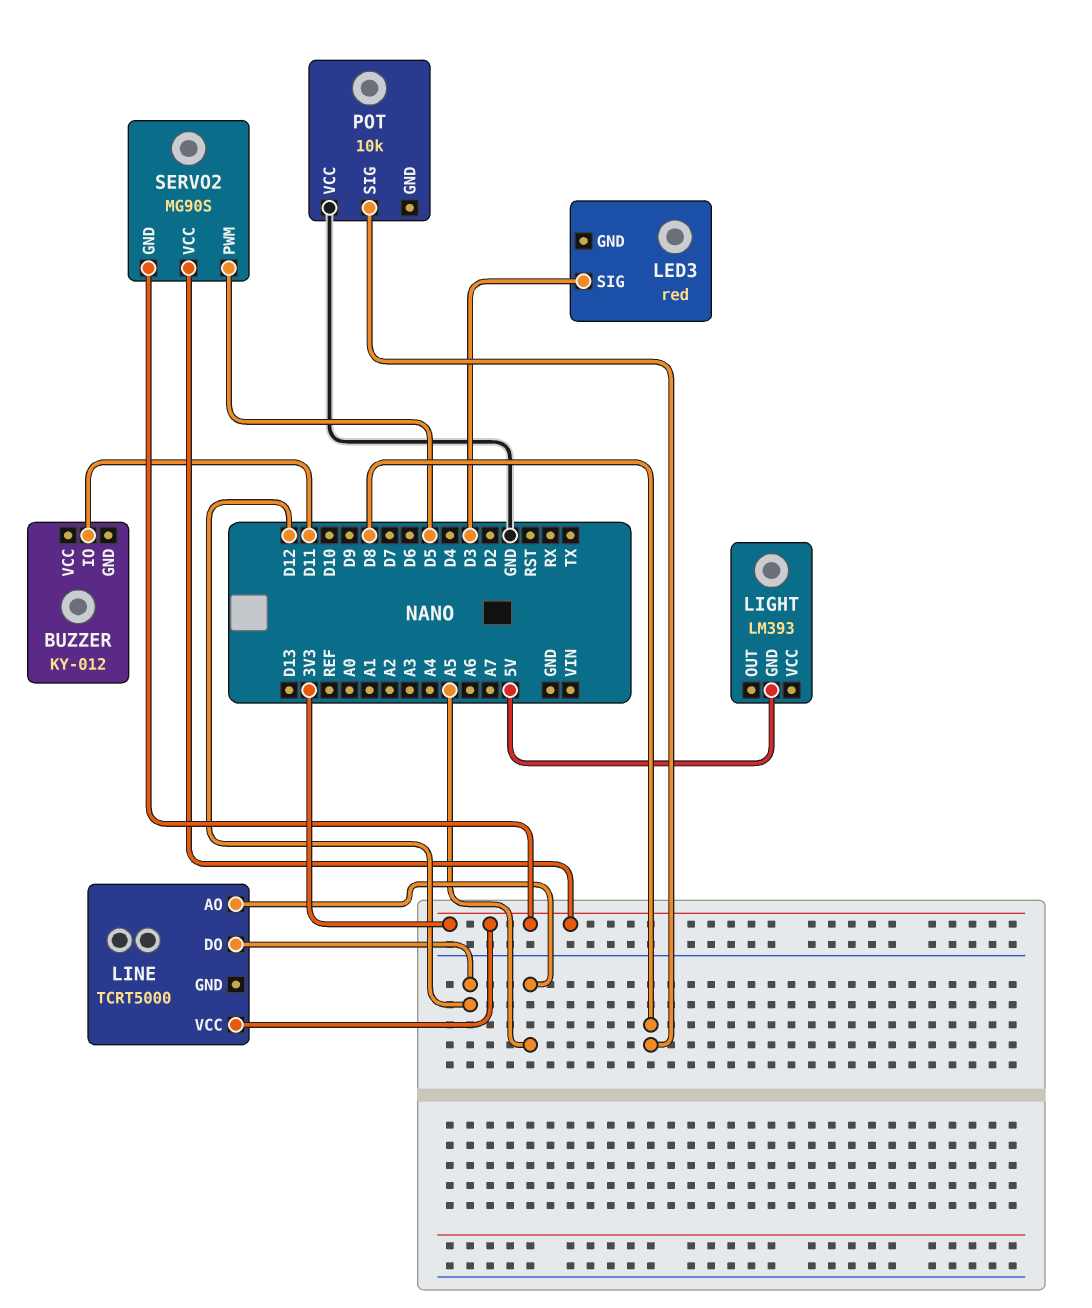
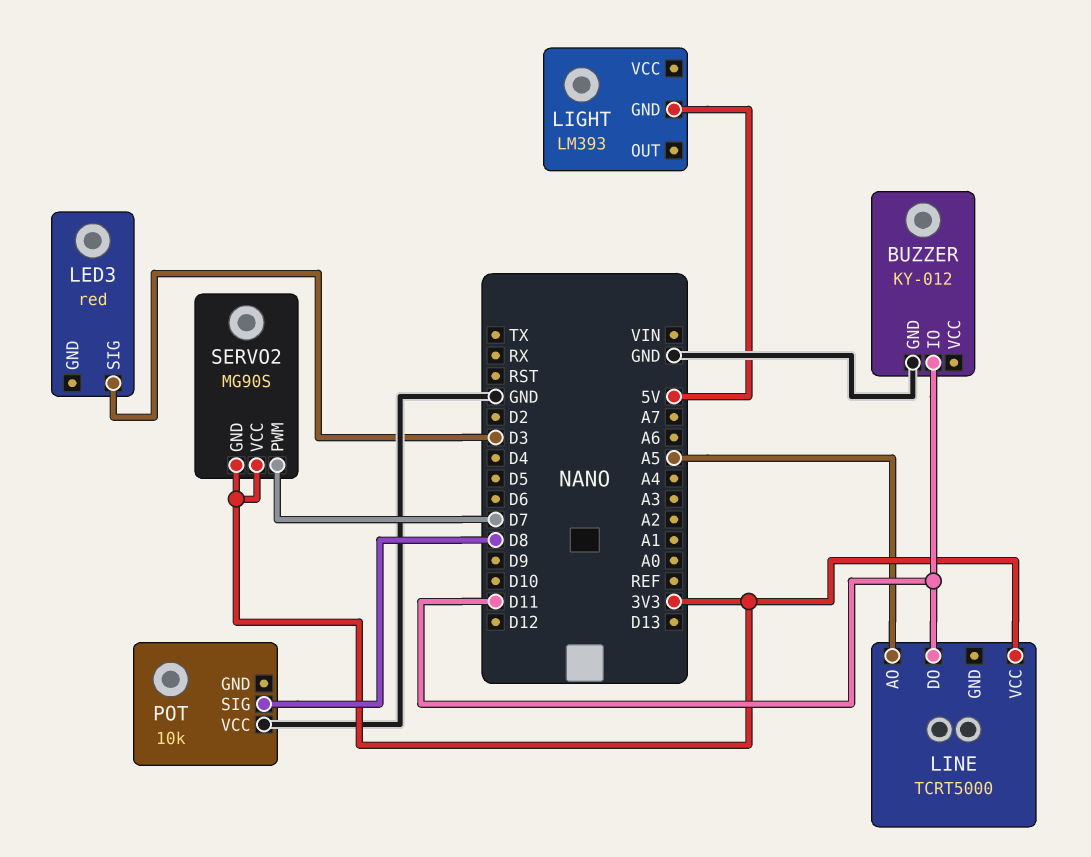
BUZZER pin GND: none -> GND
LINE pin DO: D12 -> D11
SERVO2 pin PWM: D5 -> D7

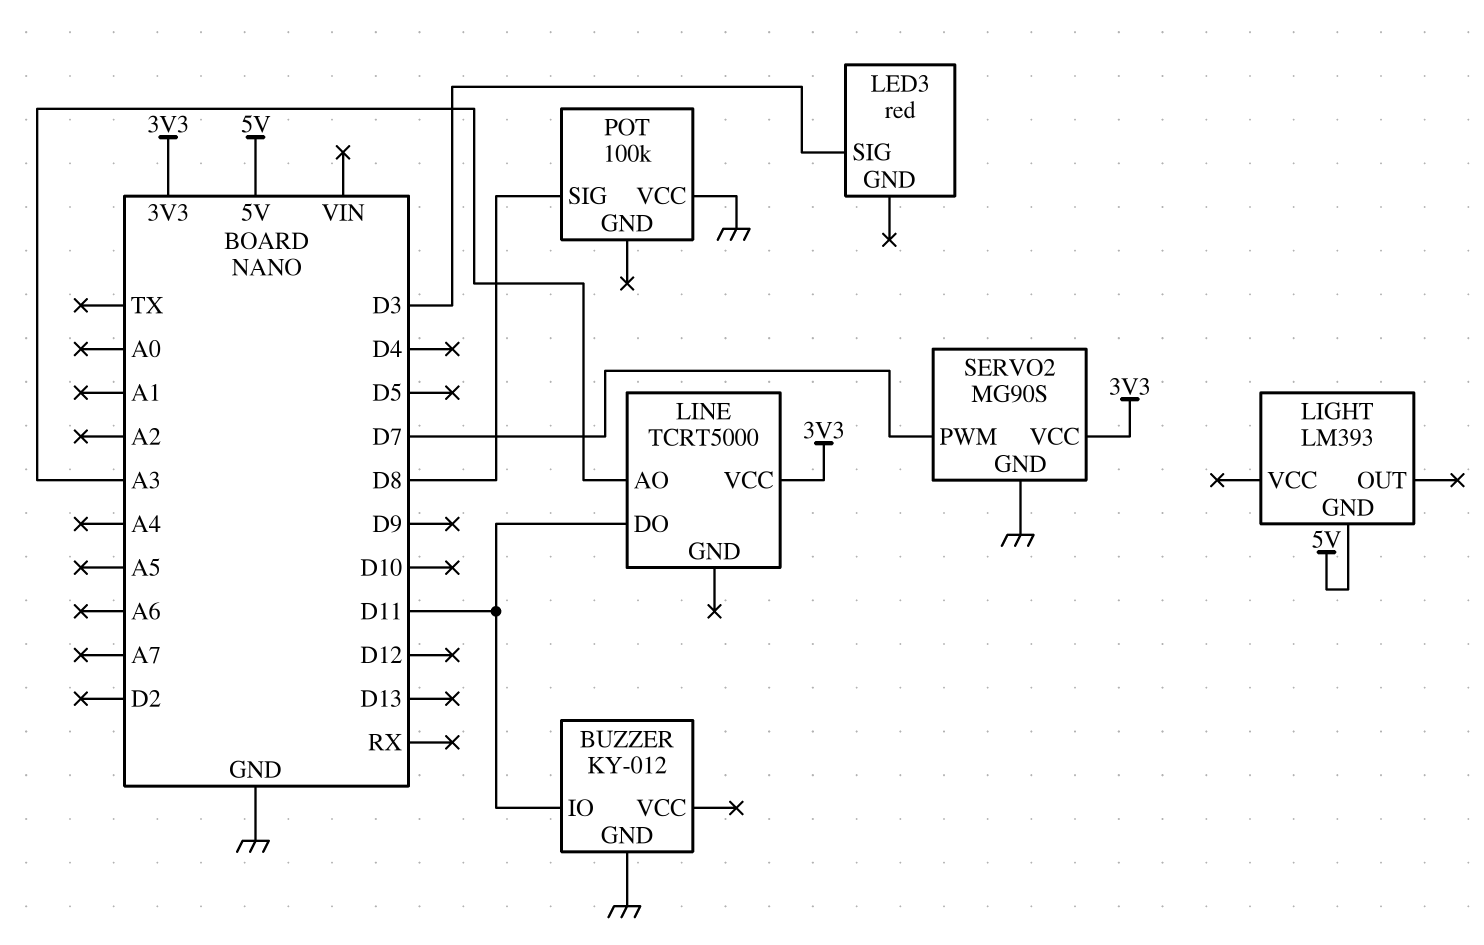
LINE pin AO: A5 -> A3
POT: 10k -> 100k
SERVO2 pin GND: 3V3 -> GND

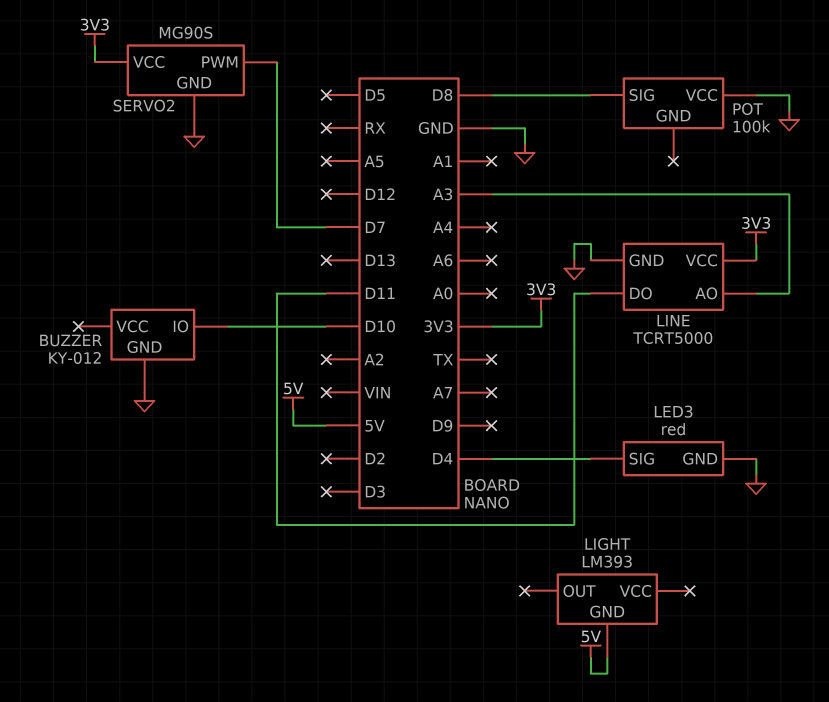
BUZZER pin IO: D11 -> D10
LED3 pin GND: none -> GND
LED3 pin SIG: D3 -> D4
LINE pin GND: none -> GND

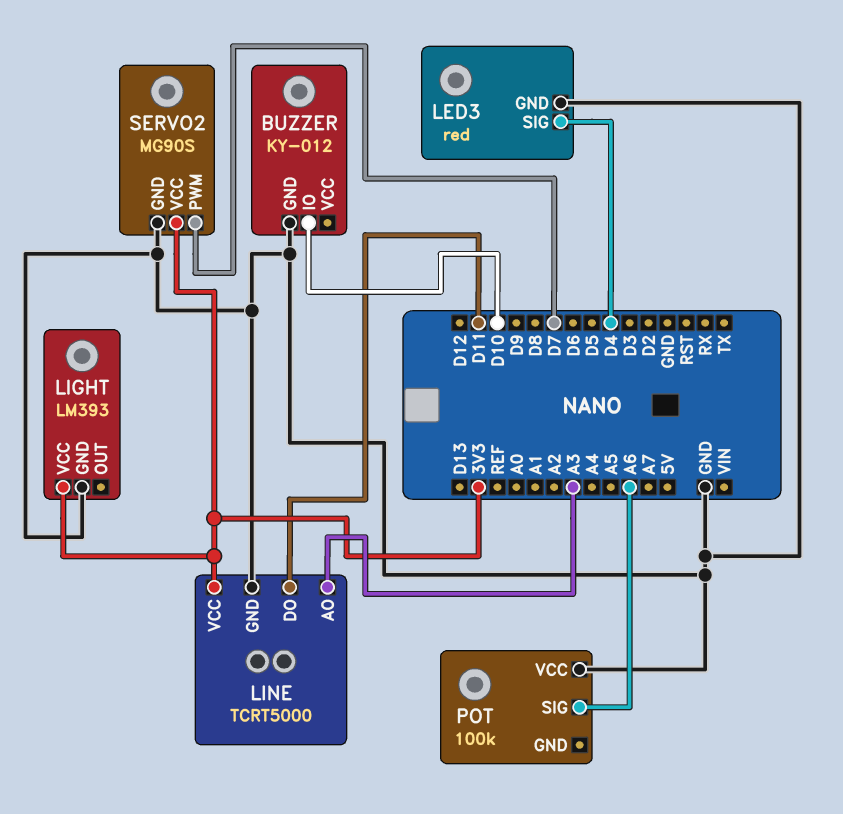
LIGHT pin GND: 5V -> GND
LIGHT pin VCC: none -> 3V3
POT pin SIG: D8 -> A6

